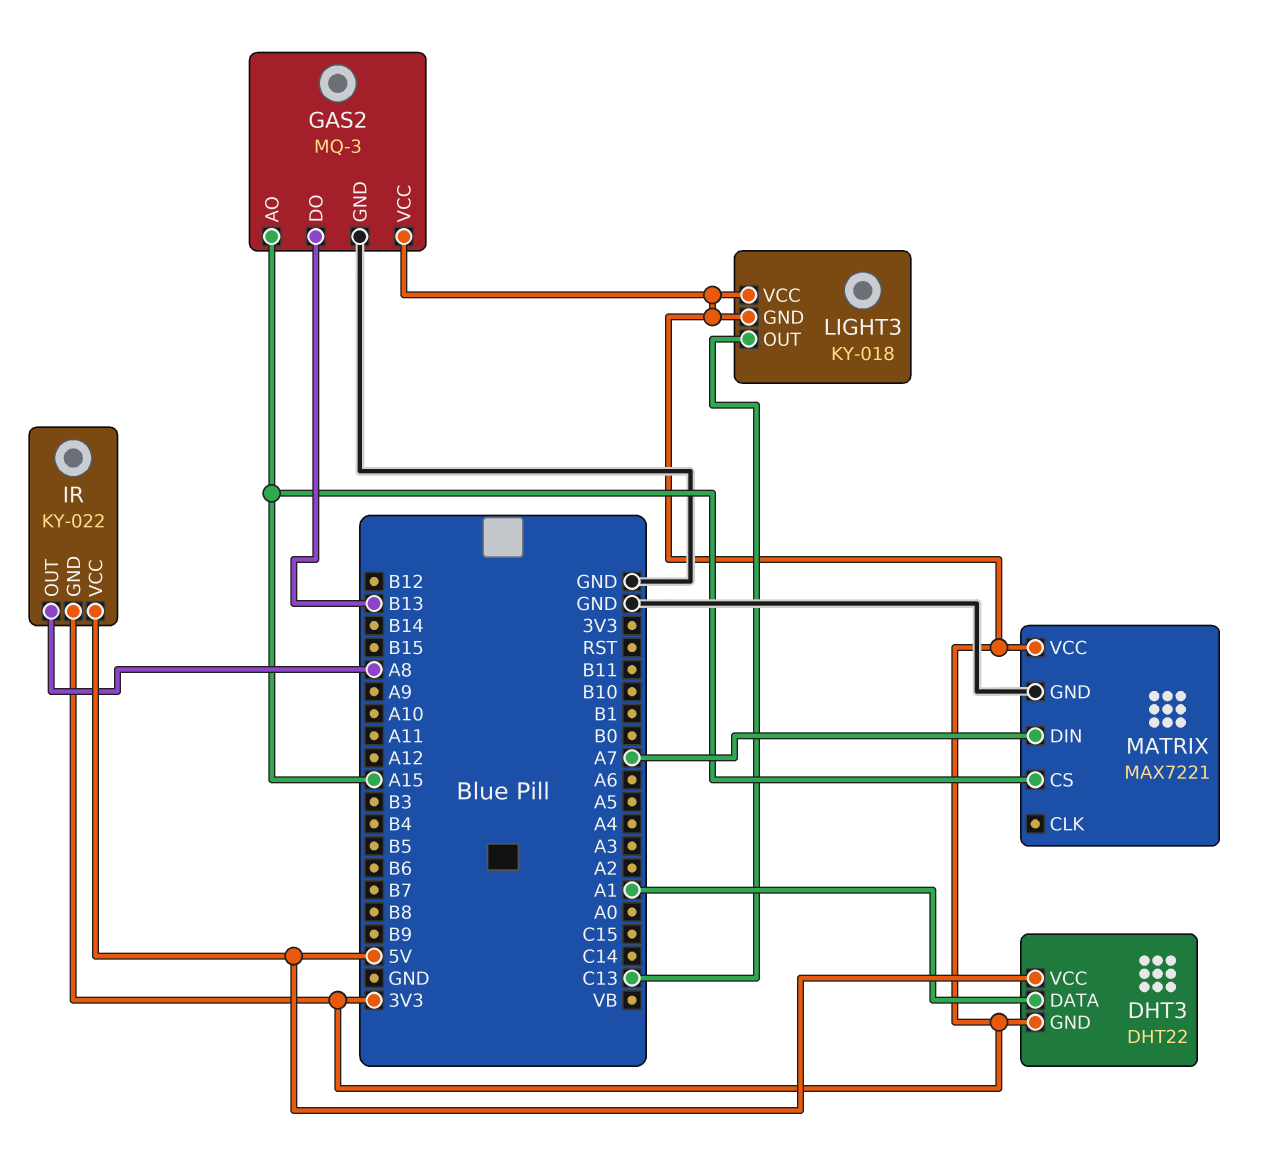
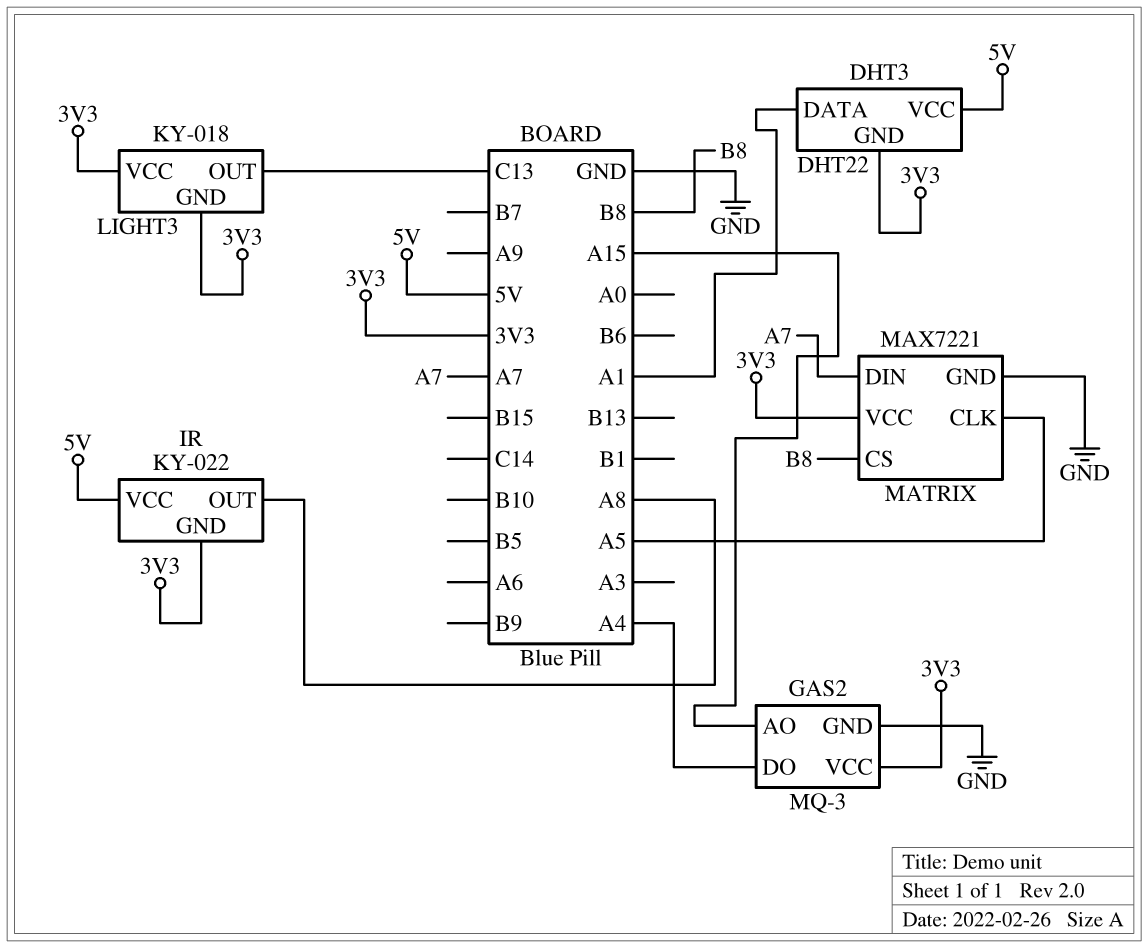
GAS2 pin DO: B13 -> A4
MATRIX pin CLK: none -> A5
MATRIX pin CS: A15 -> B8

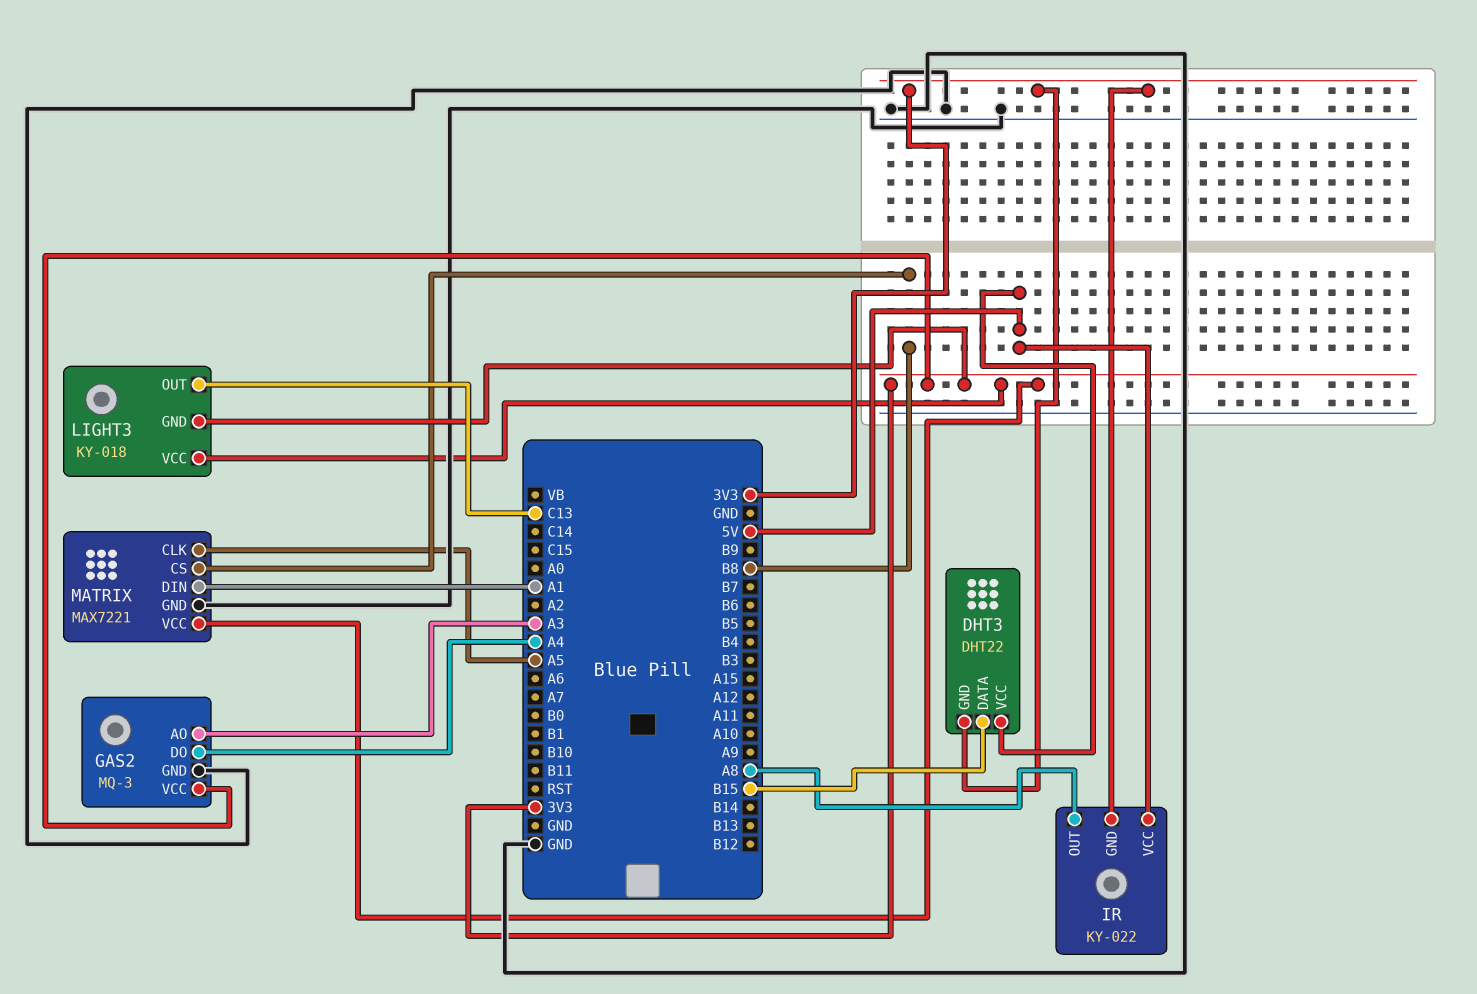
DHT3 pin DATA: A1 -> B15
GAS2 pin AO: A15 -> A3
MATRIX pin DIN: A7 -> A1

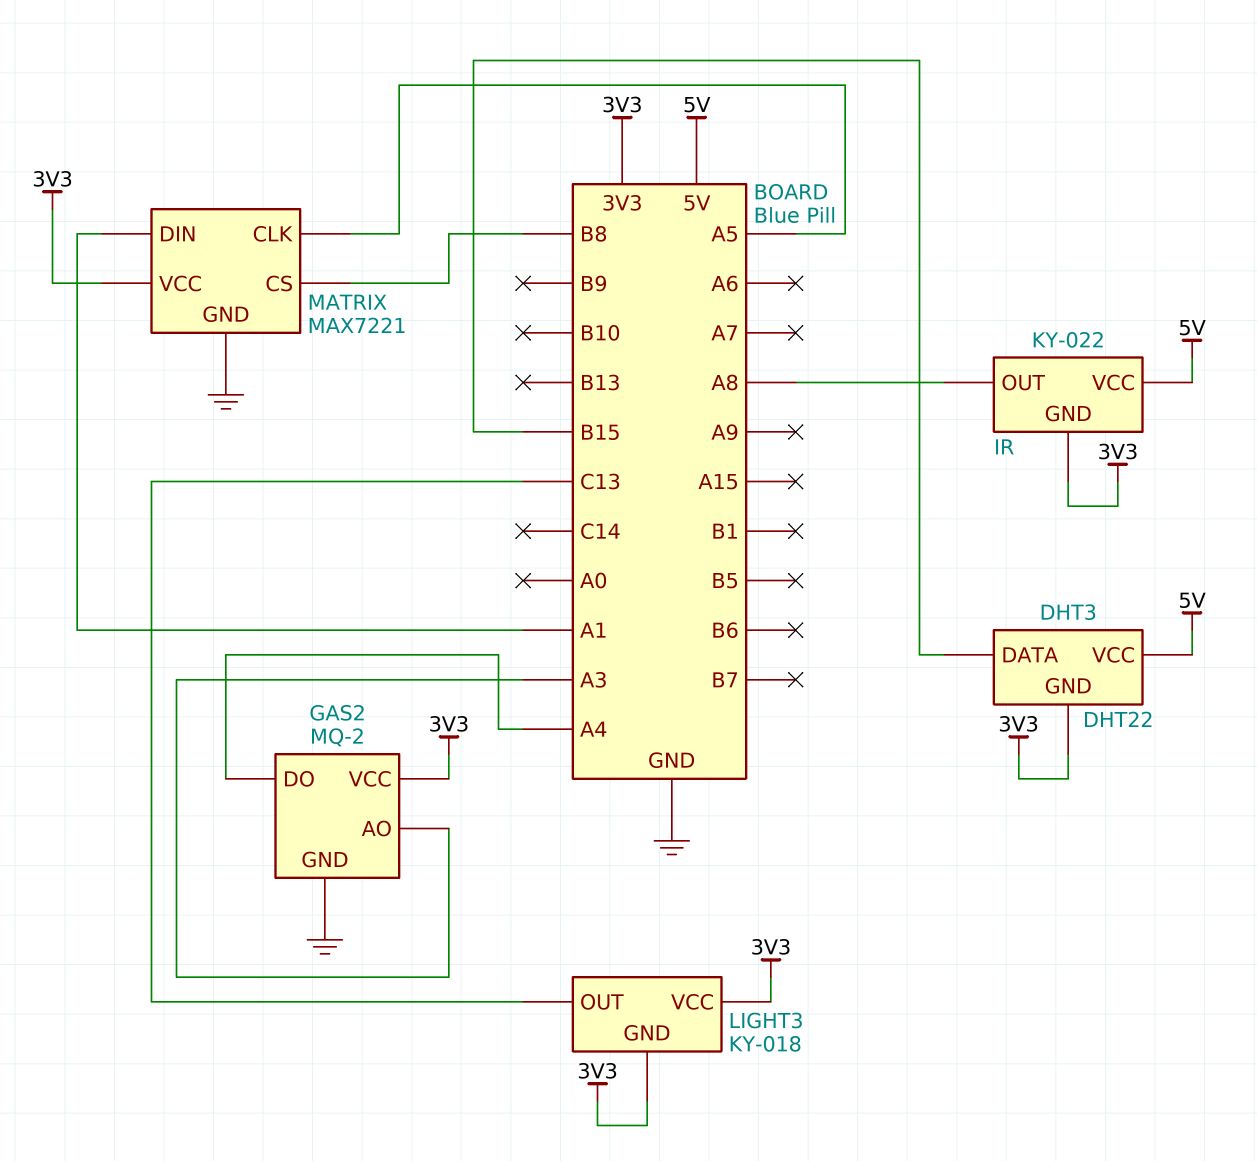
GAS2: MQ-3 -> MQ-2

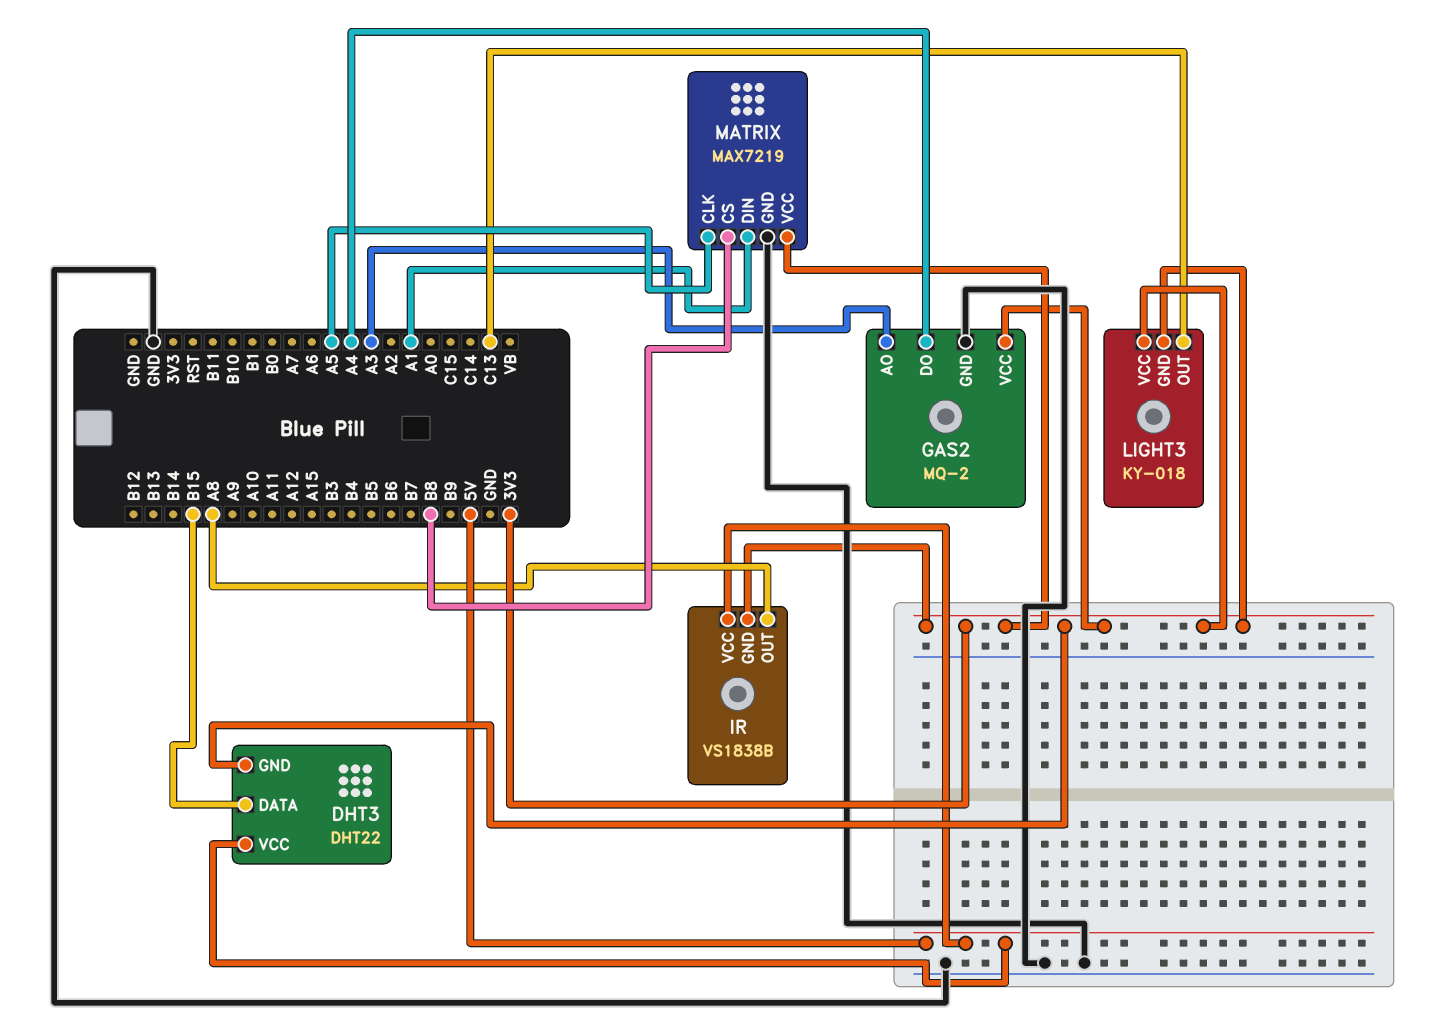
IR: KY-022 -> VS1838B
MATRIX: MAX7221 -> MAX7219

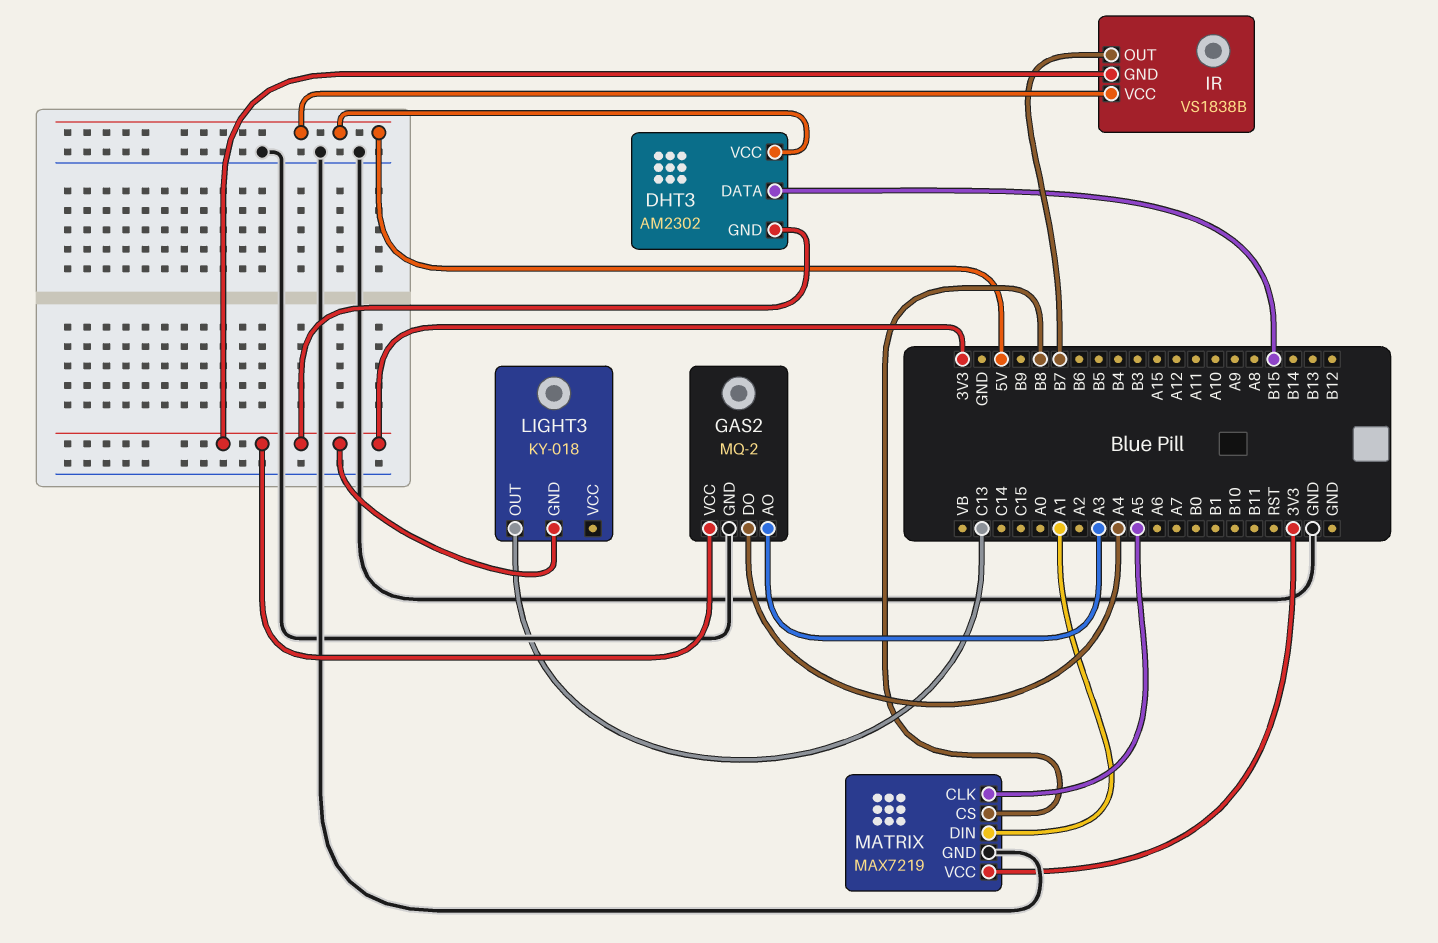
DHT3: DHT22 -> AM2302
IR pin OUT: A8 -> B7
LIGHT3 pin VCC: 3V3 -> none

